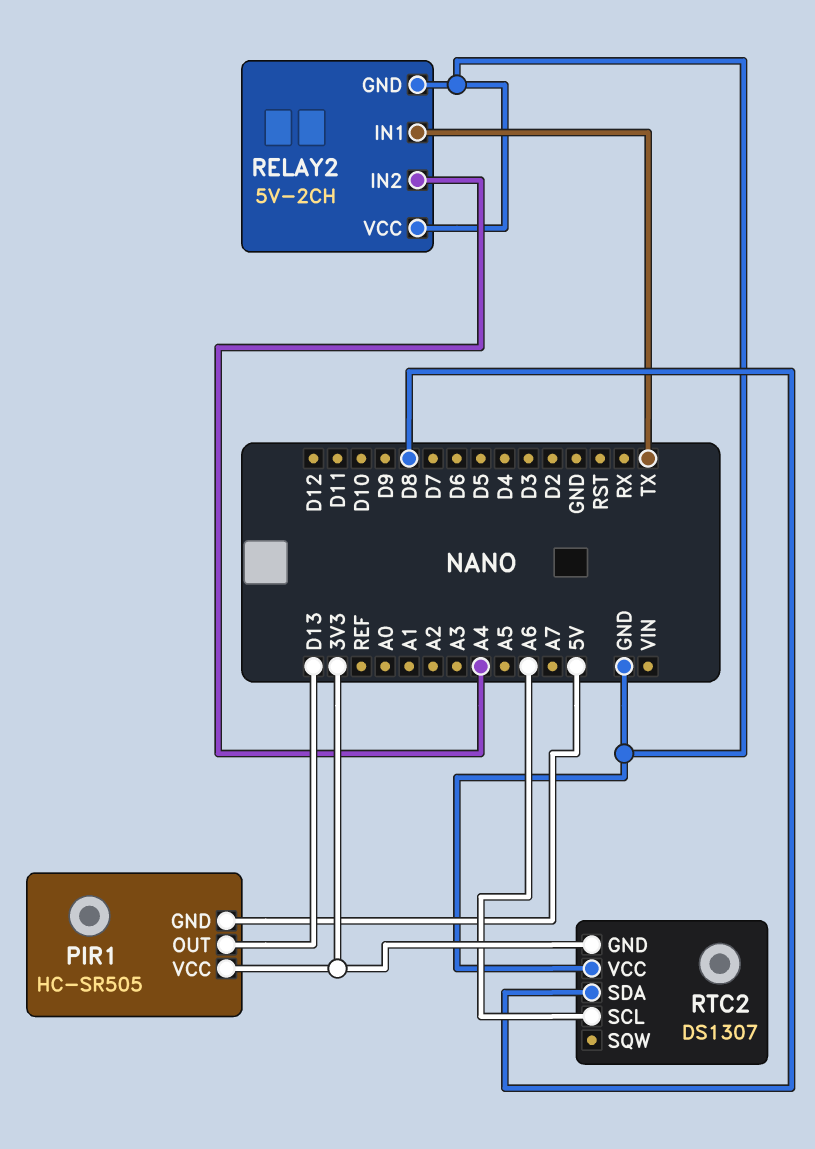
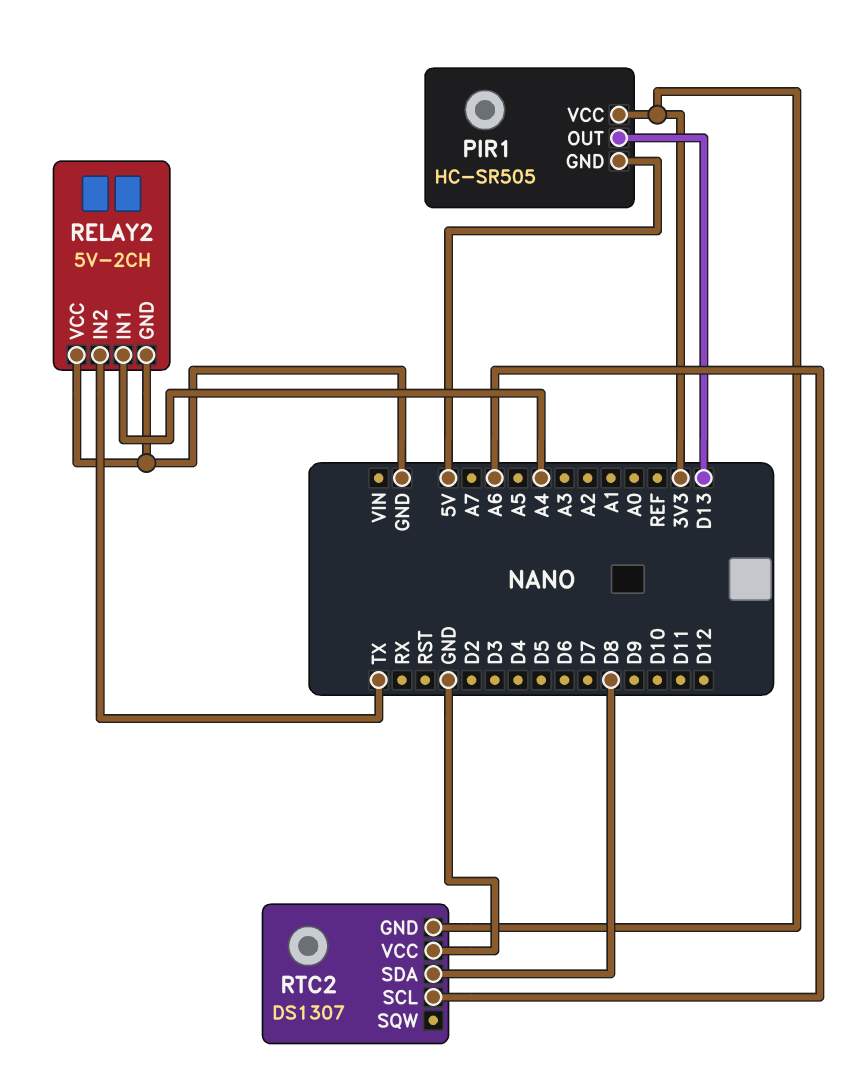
RELAY2 pin IN1: TX -> A4
RELAY2 pin IN2: A4 -> TX

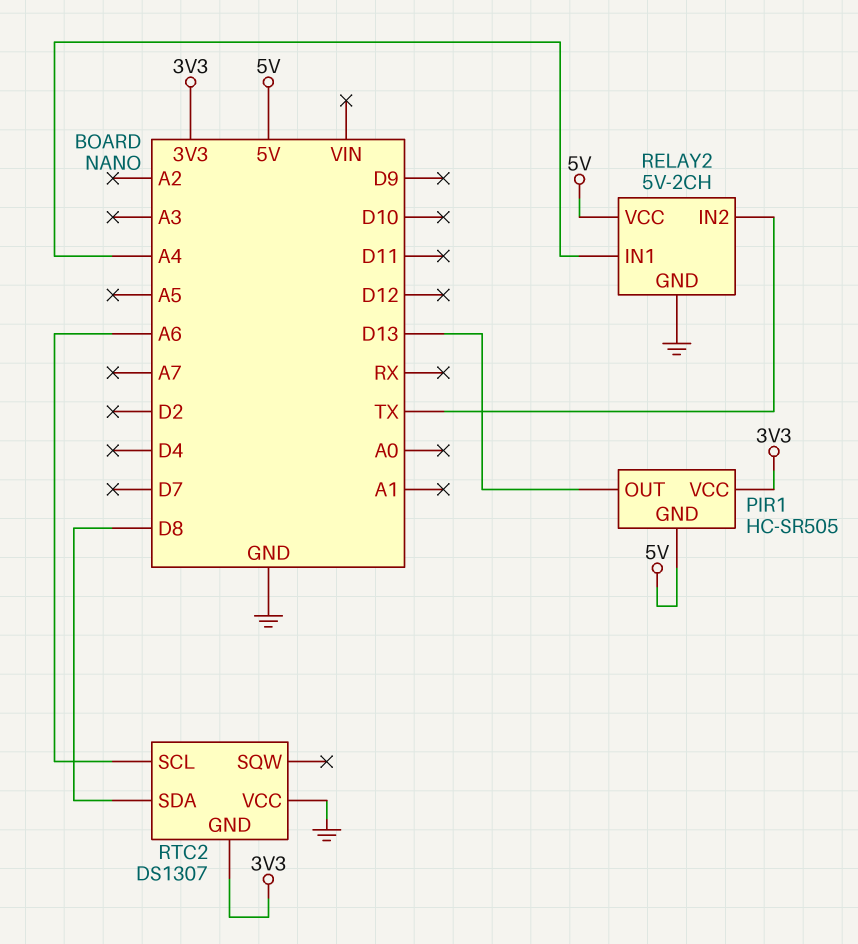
RELAY2 pin VCC: GND -> 5V

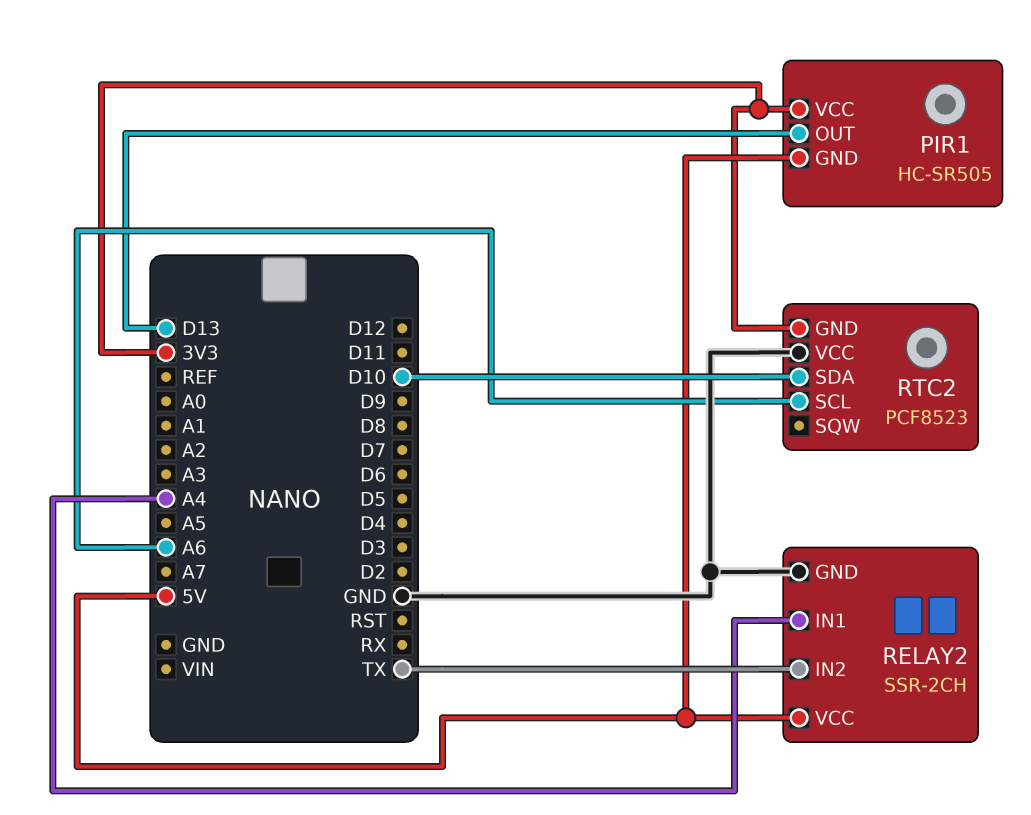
RELAY2: 5V-2CH -> SSR-2CH
RTC2: DS1307 -> PCF8523
RTC2 pin SDA: D8 -> D10

